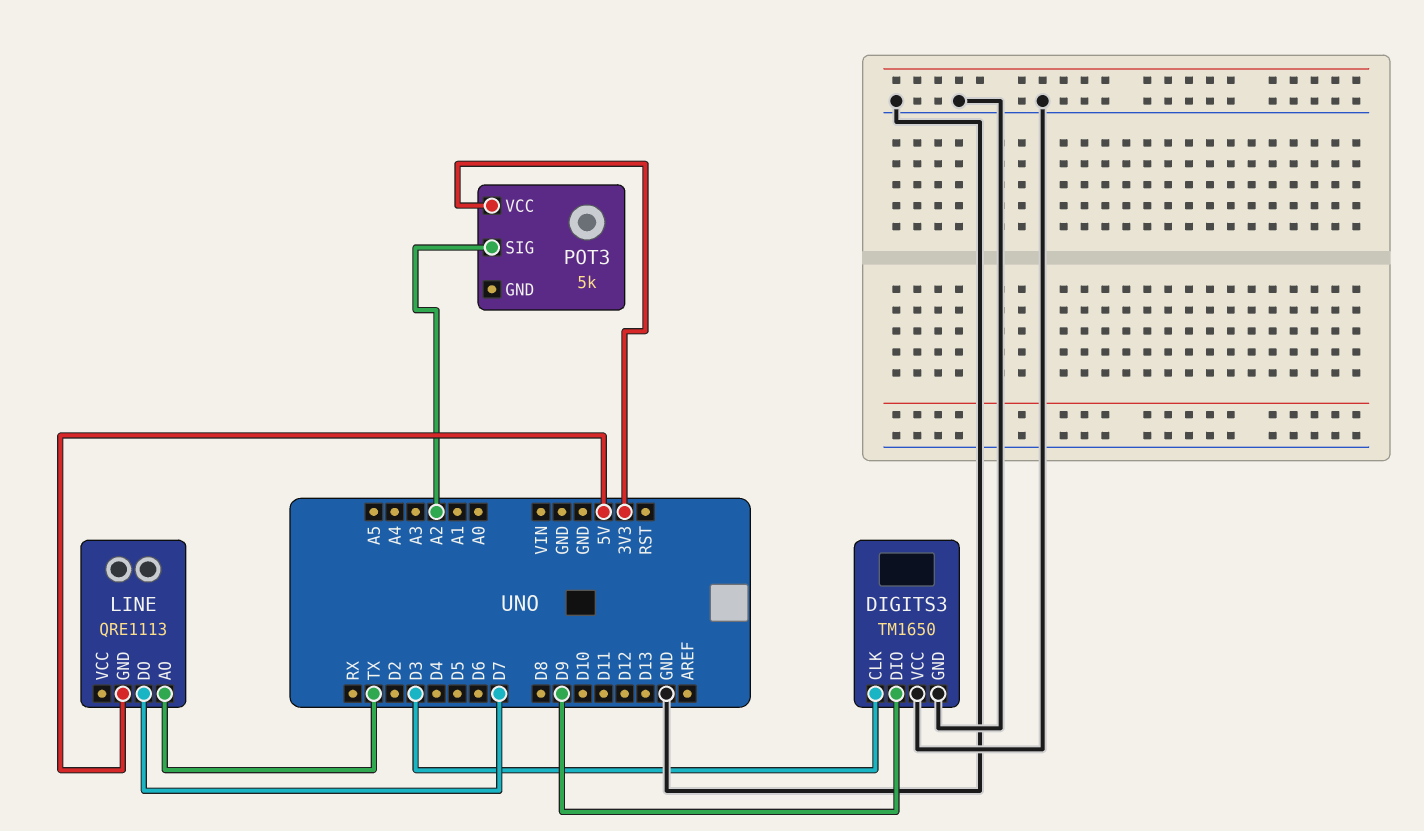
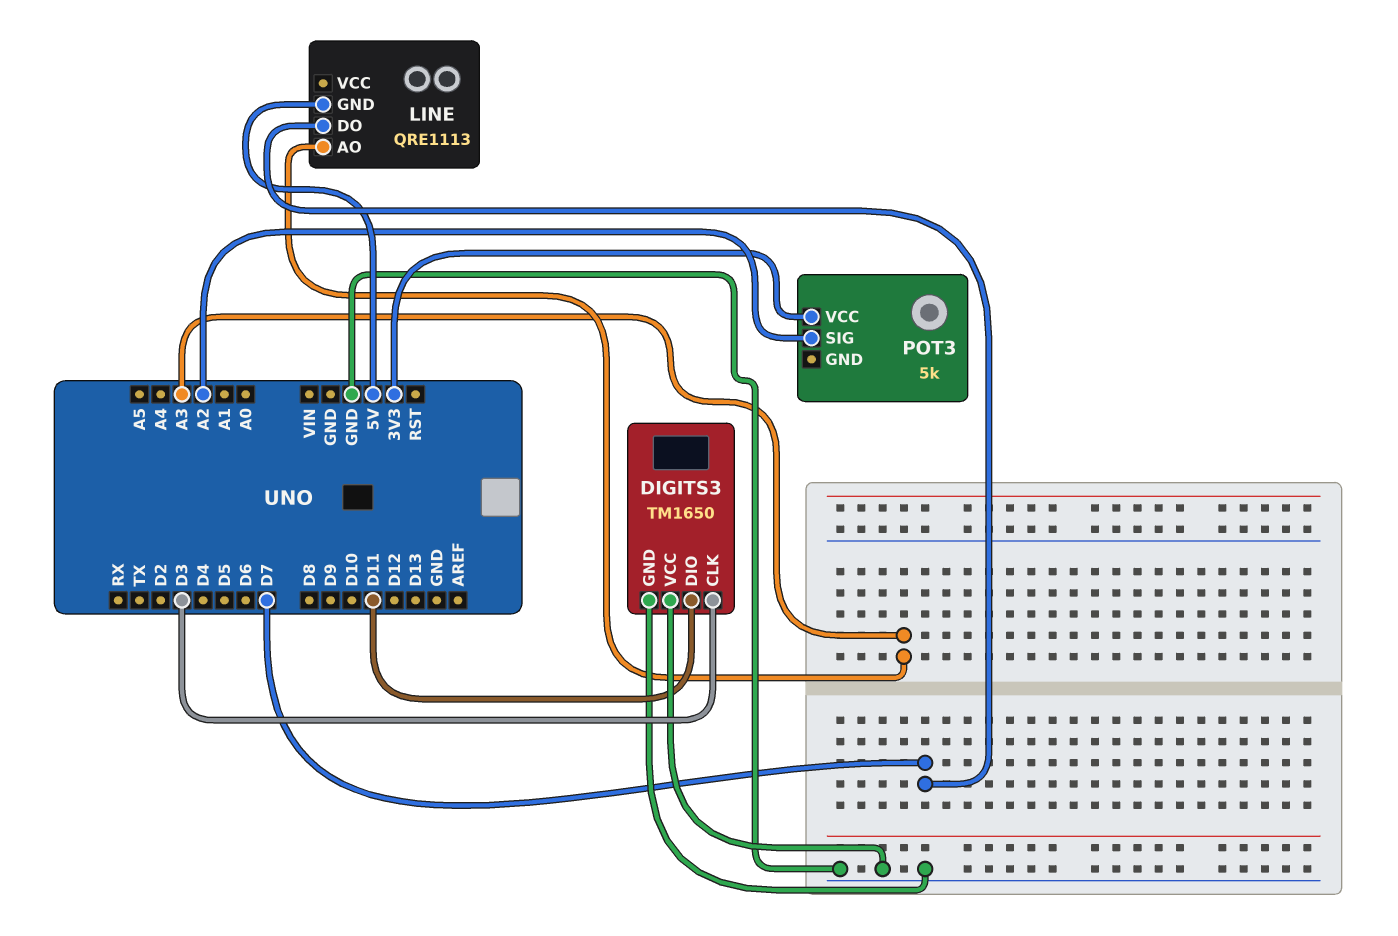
DIGITS3 pin DIO: D9 -> D11
LINE pin AO: TX -> A3

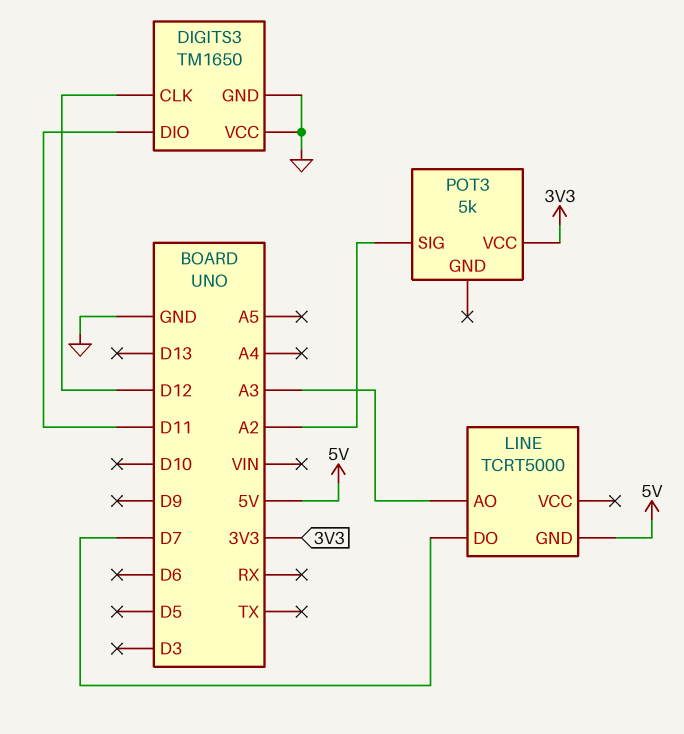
DIGITS3 pin CLK: D3 -> D12
LINE: QRE1113 -> TCRT5000

